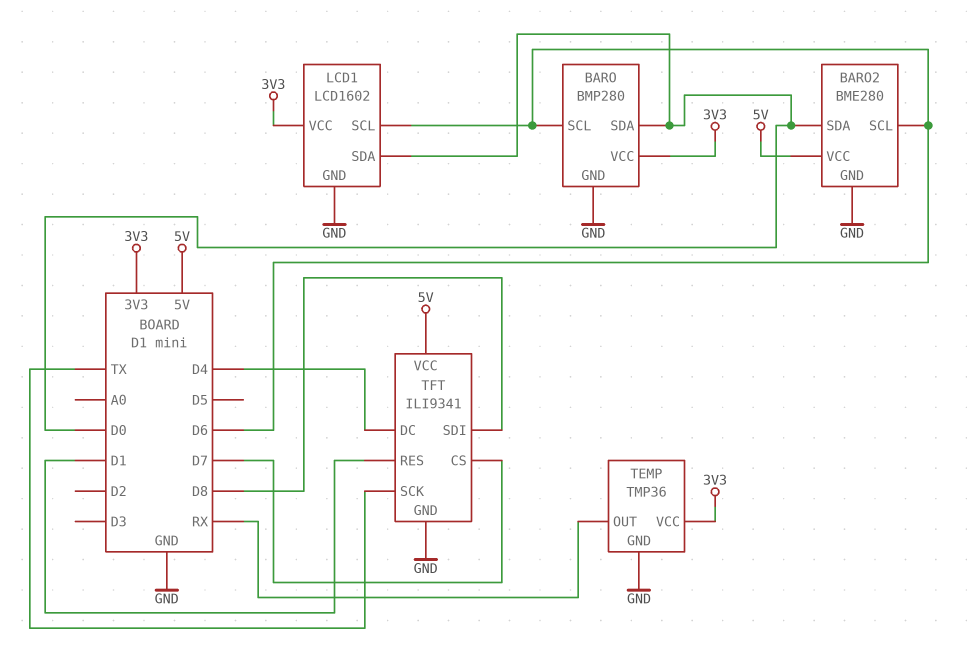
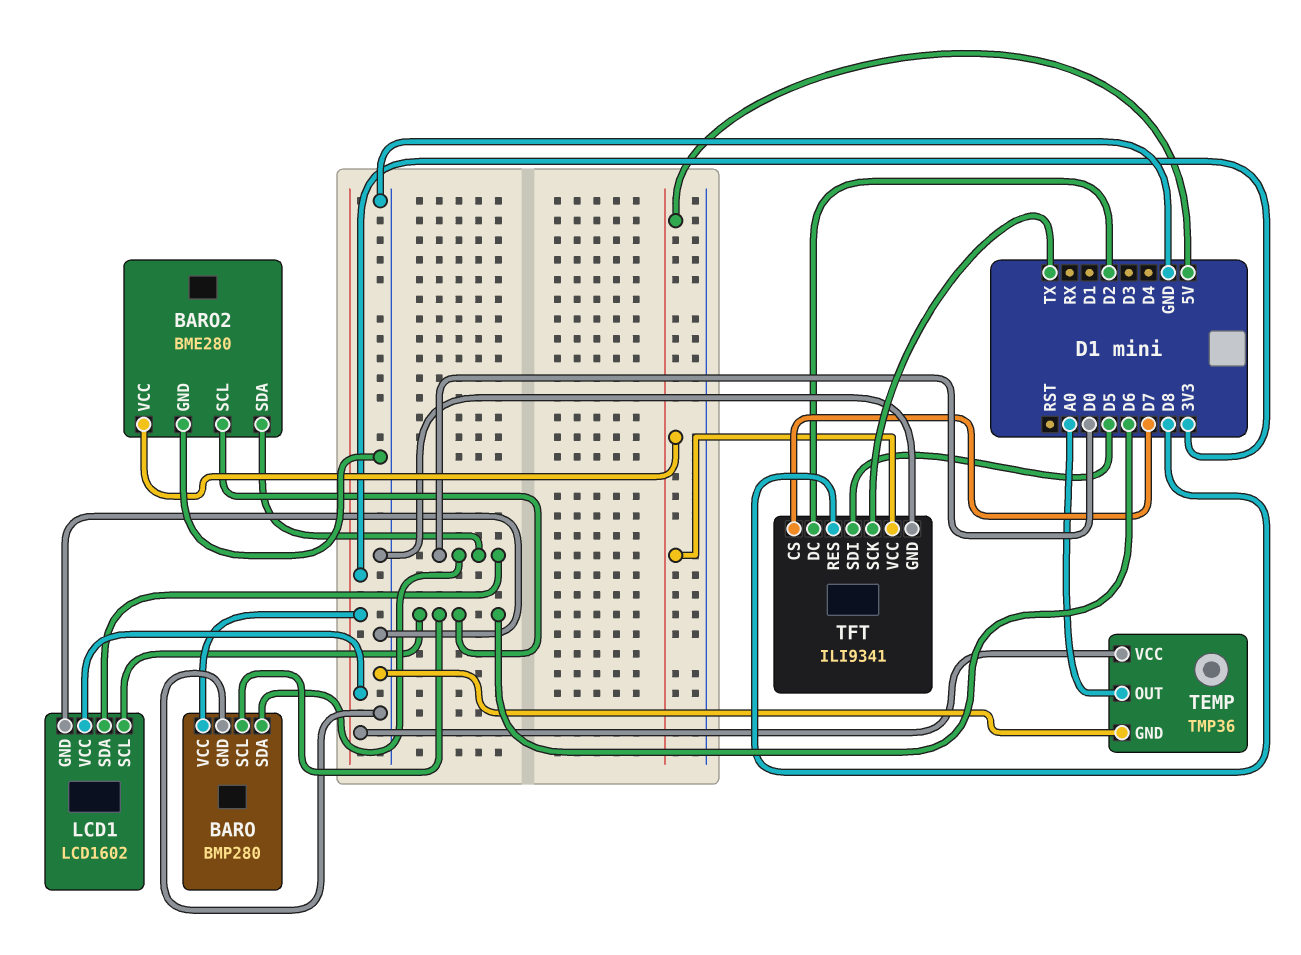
TEMP pin OUT: RX -> A0
TFT pin DC: D4 -> D2
TFT pin RES: D1 -> D8
TFT pin SDI: D8 -> D5

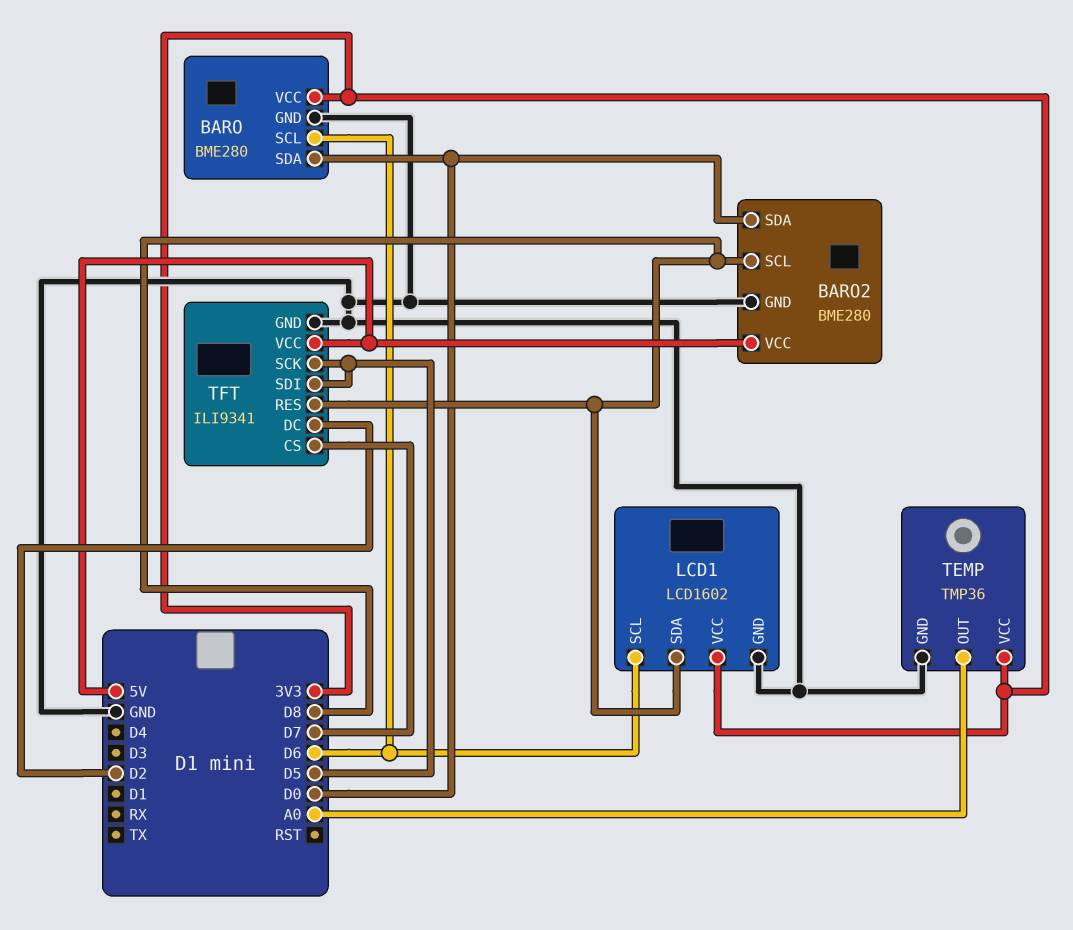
BARO: BMP280 -> BME280
BARO2 pin SCL: D6 -> D8
LCD1 pin SDA: D0 -> D8
TFT pin SCK: TX -> D5

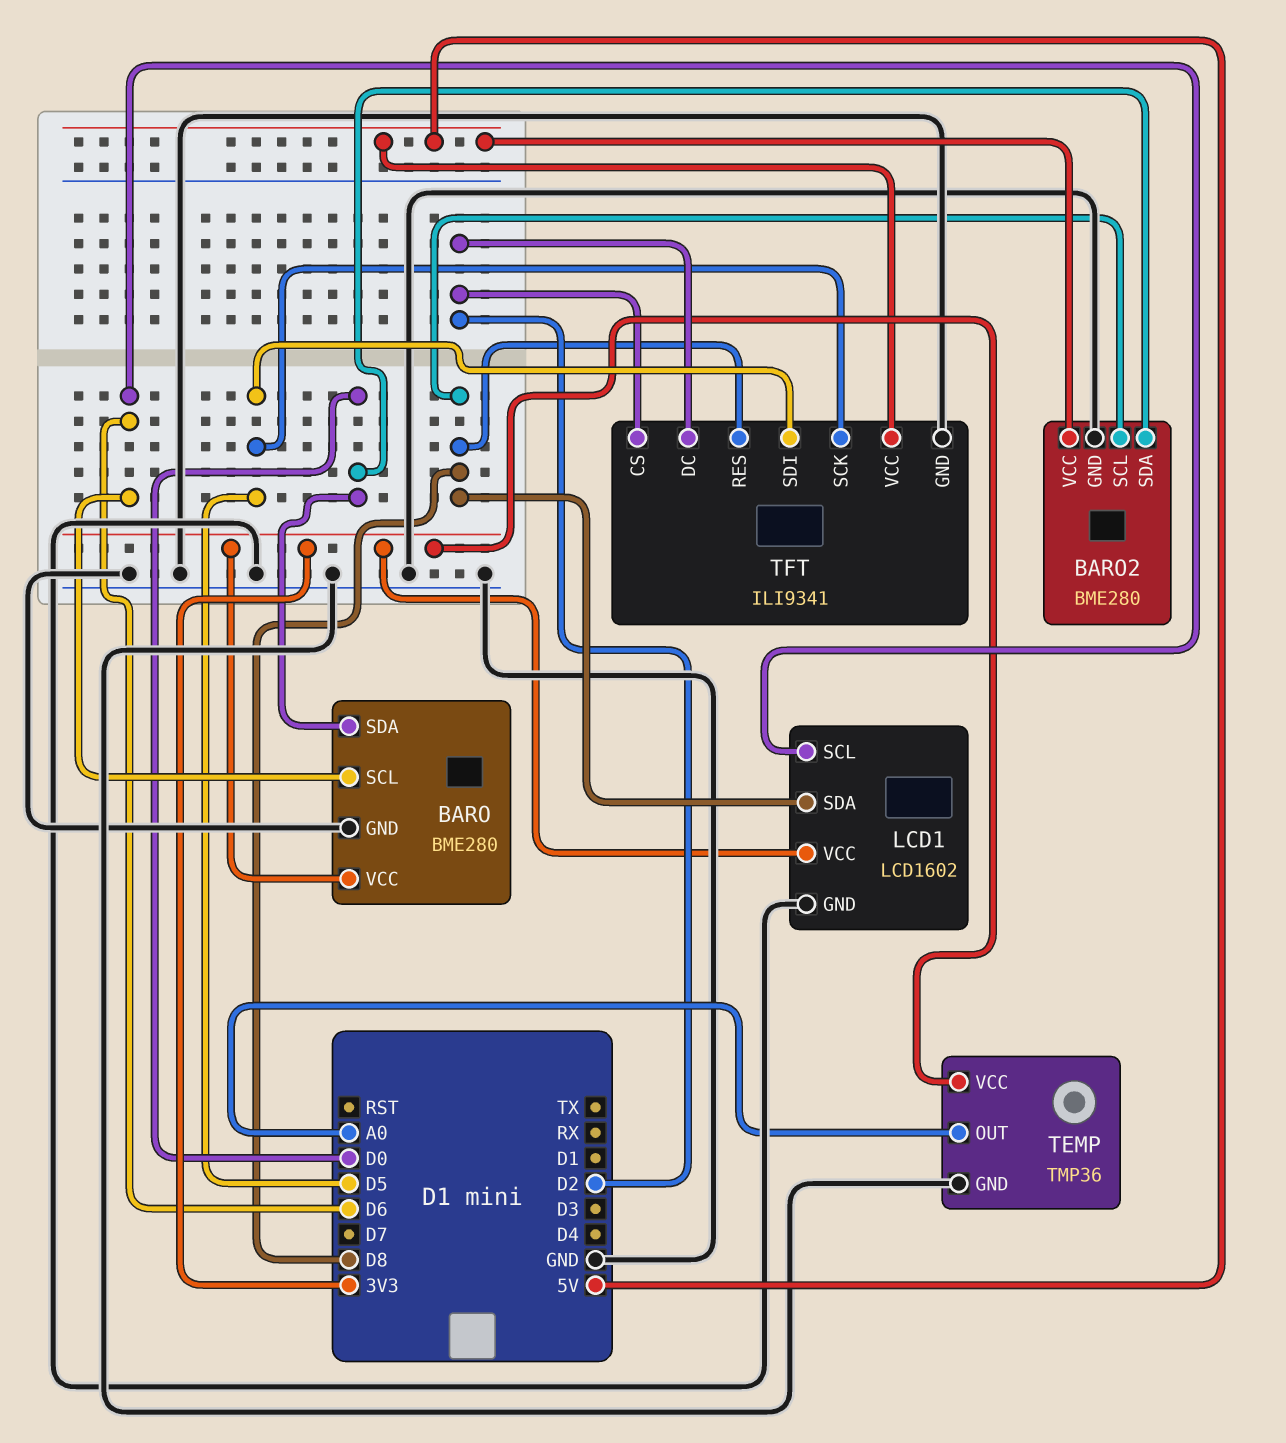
TFT pin CS: D7 -> D2

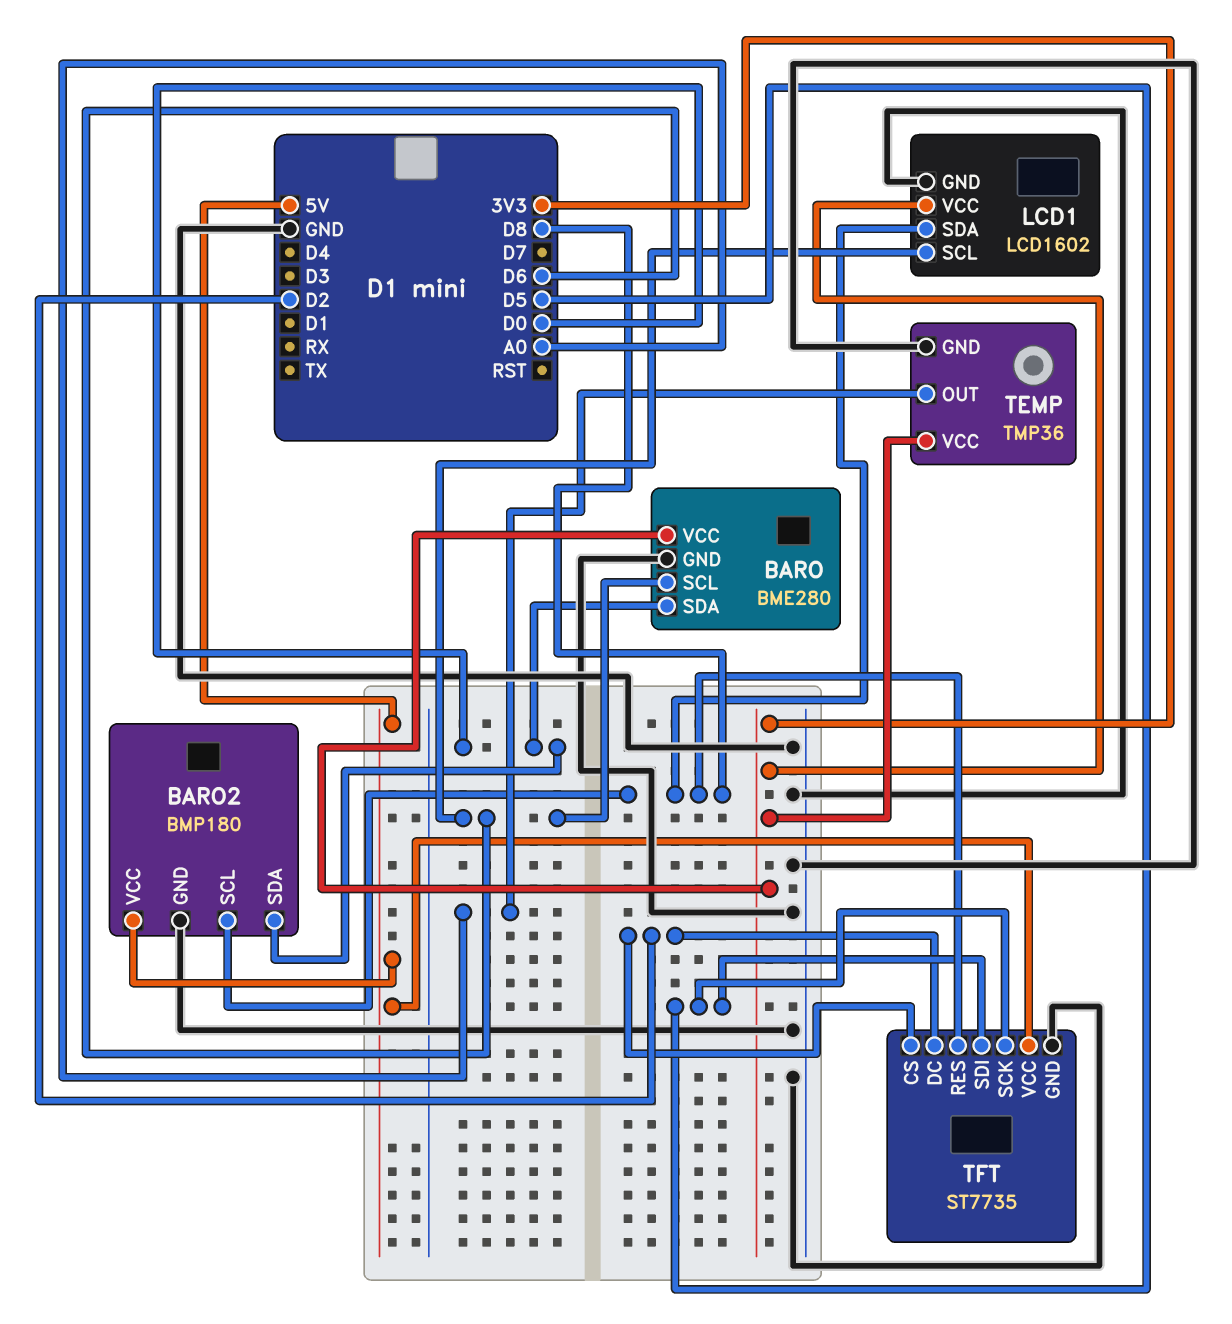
BARO2: BME280 -> BMP180
TFT: ILI9341 -> ST7735

